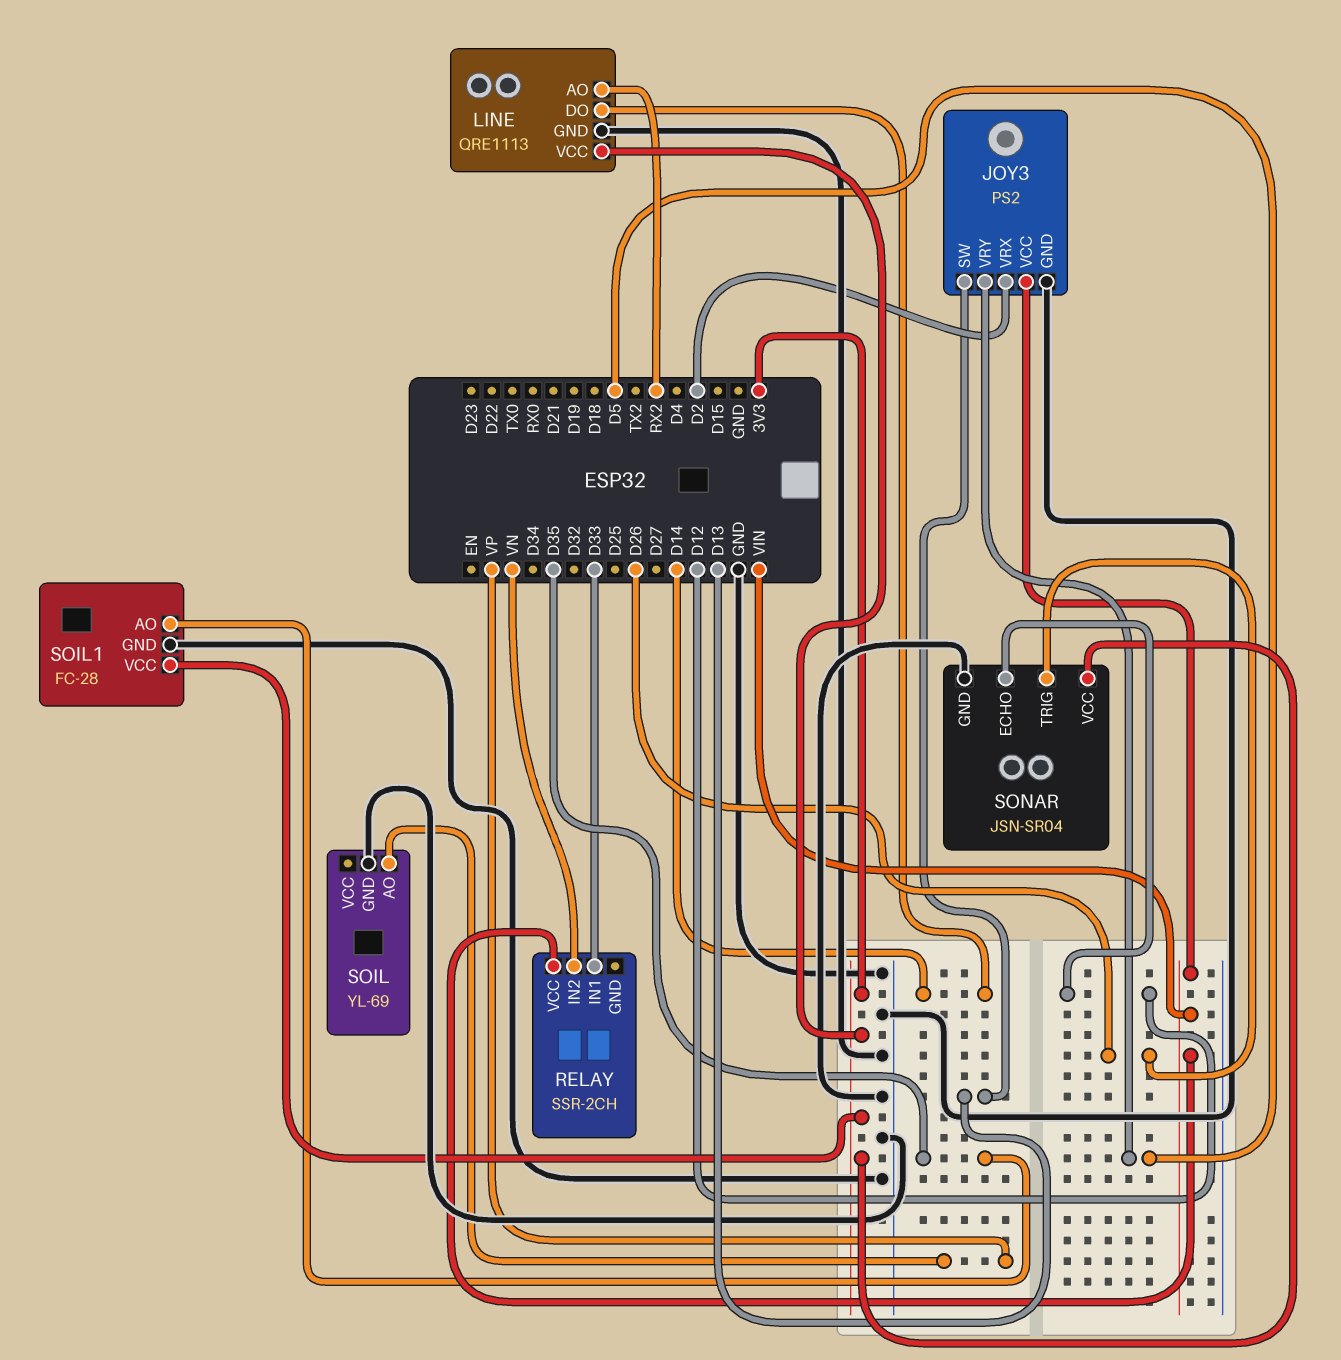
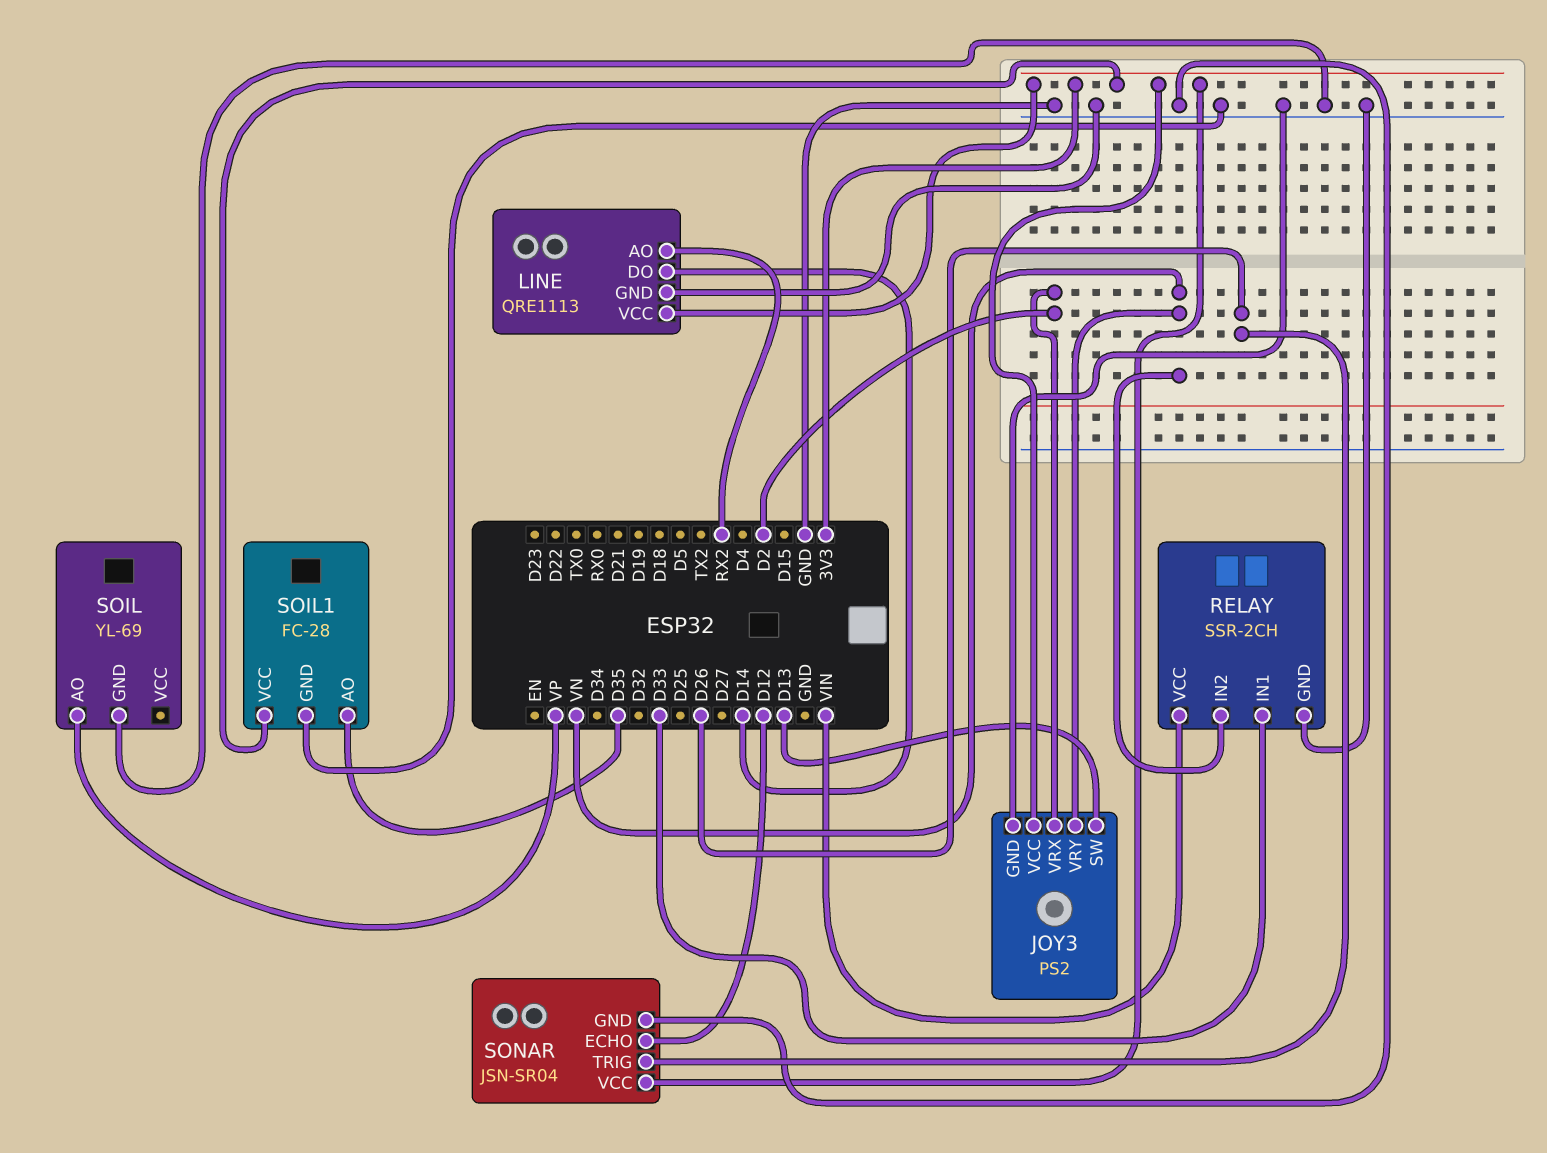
JOY3 pin VCC: VIN -> 3V3
JOY3 pin VRY: D5 -> VN
RELAY pin GND: none -> GND

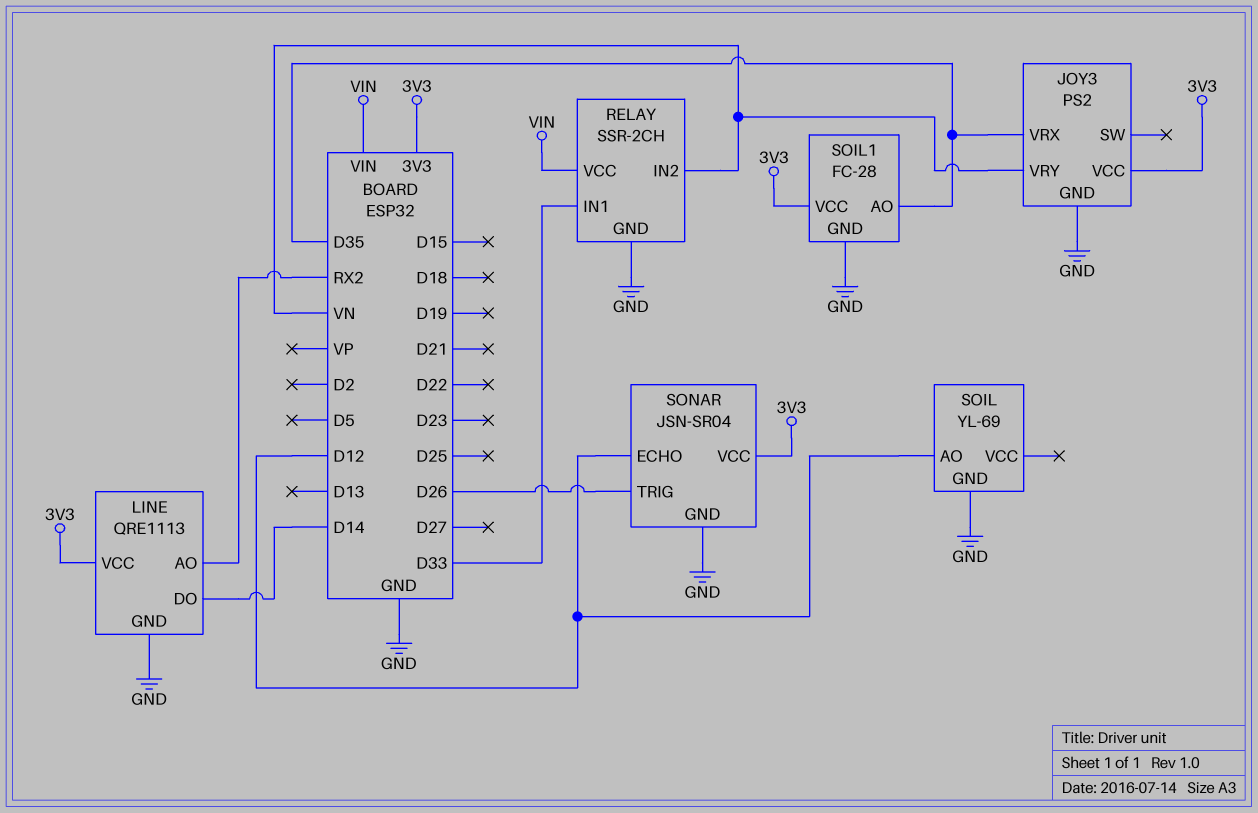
JOY3 pin SW: D13 -> none
JOY3 pin VRX: D2 -> D35
SOIL pin AO: VP -> D12

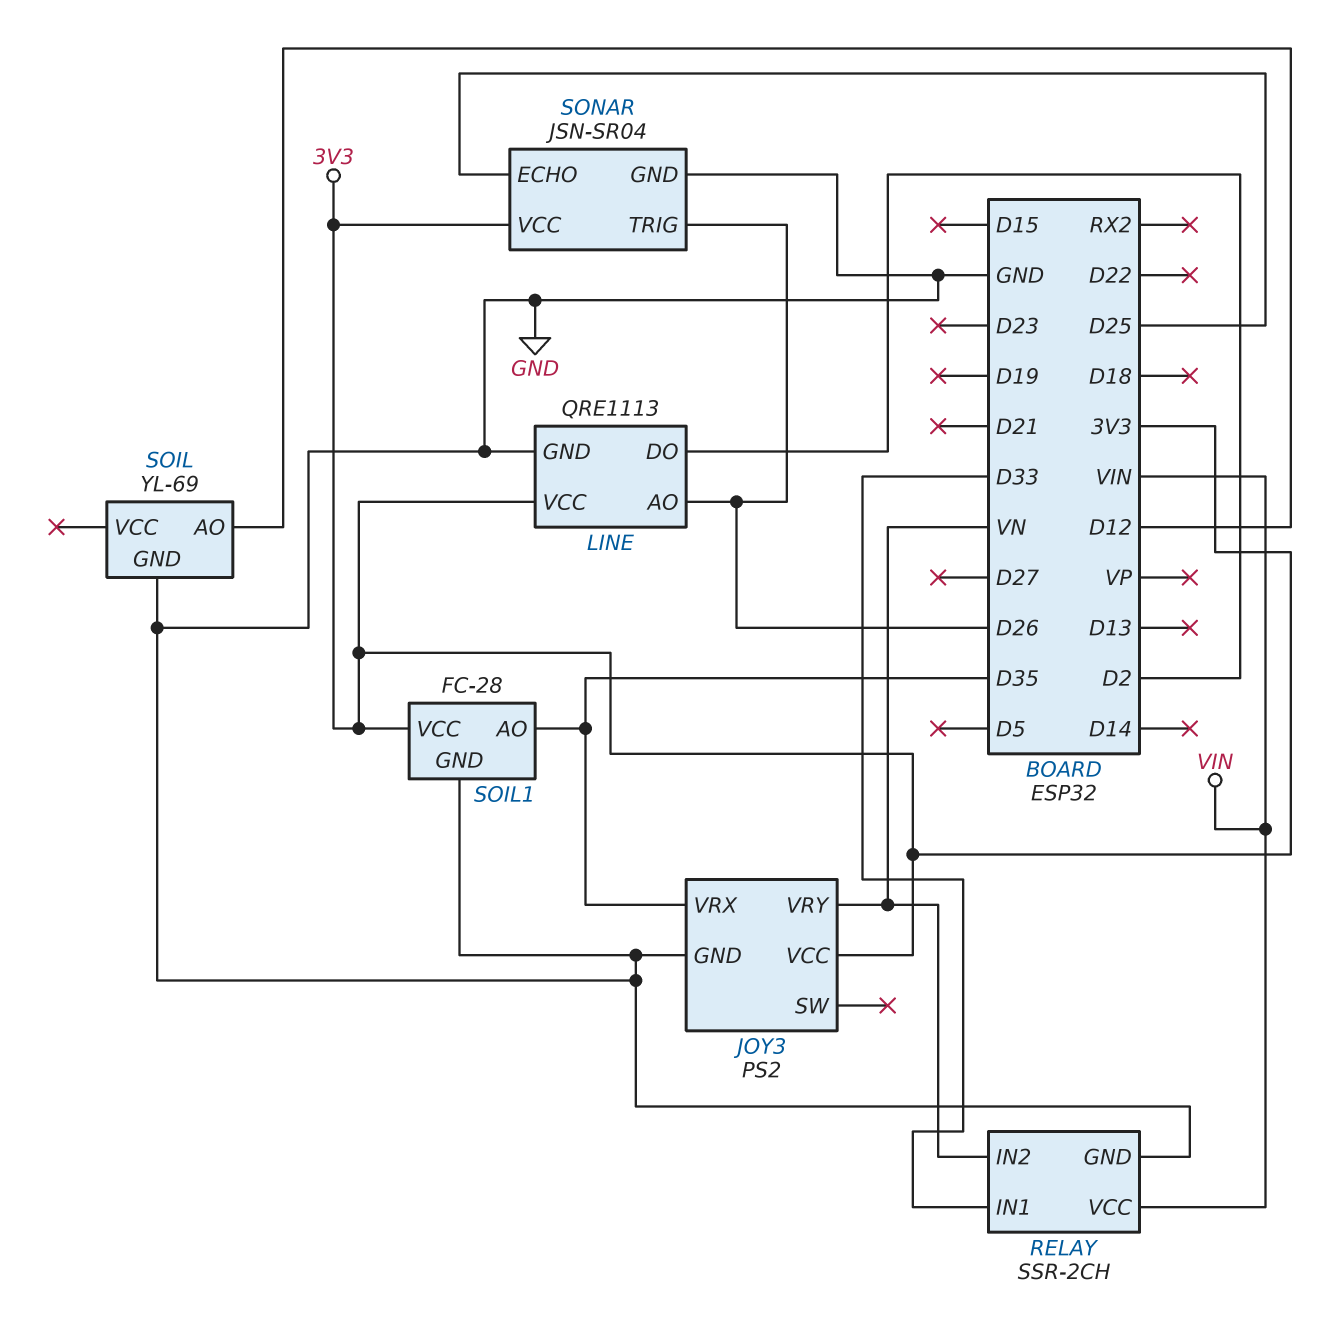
LINE pin AO: RX2 -> D26
LINE pin DO: D14 -> D2
SONAR pin ECHO: D12 -> D25

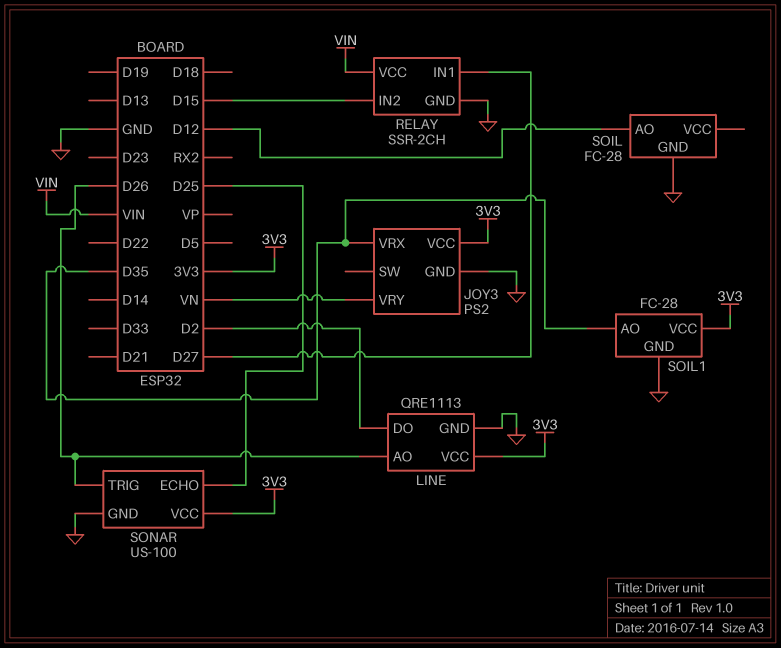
RELAY pin IN1: D33 -> D27
RELAY pin IN2: VN -> D15
SOIL: YL-69 -> FC-28
SONAR: JSN-SR04 -> US-100

